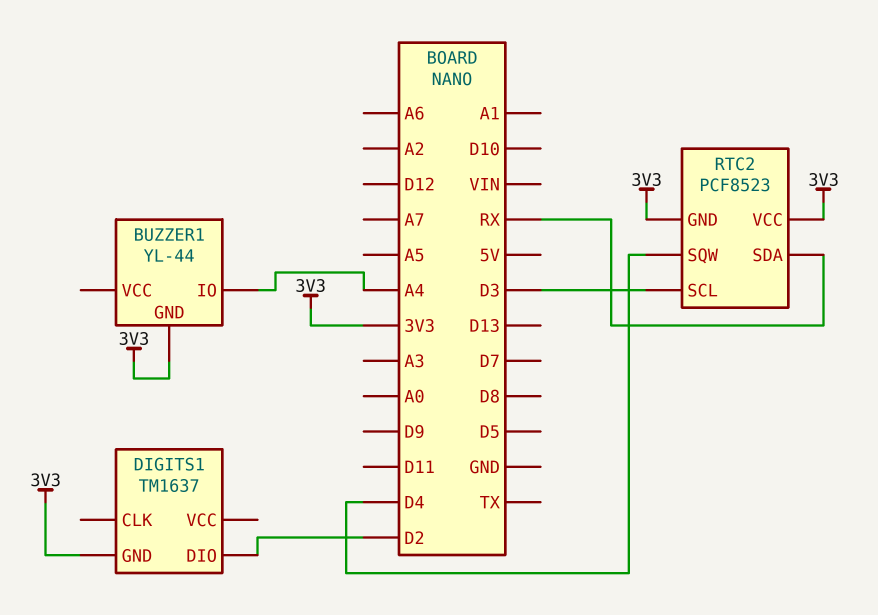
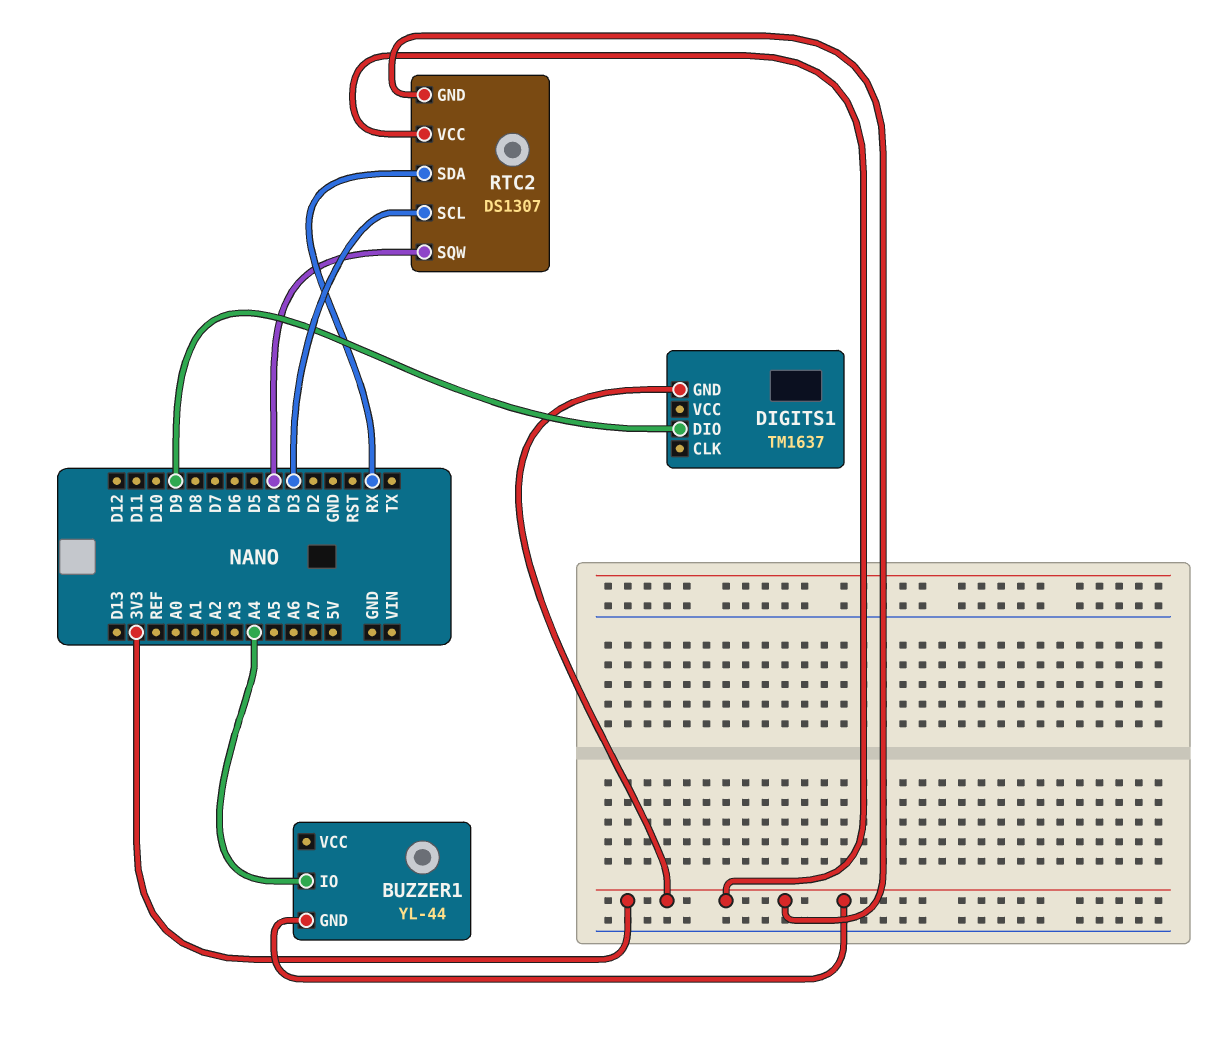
DIGITS1 pin DIO: D2 -> D9
RTC2: PCF8523 -> DS1307

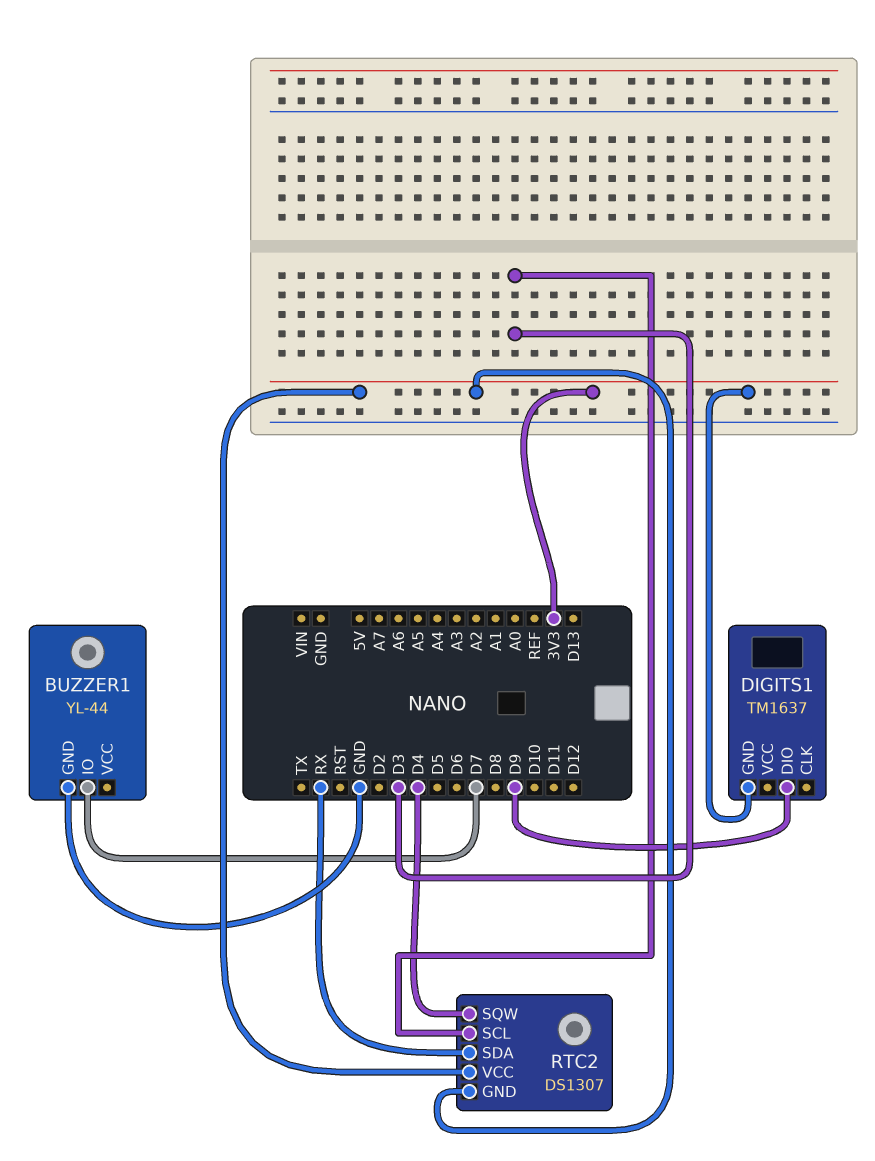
BUZZER1 pin GND: 3V3 -> GND
BUZZER1 pin IO: A4 -> D7

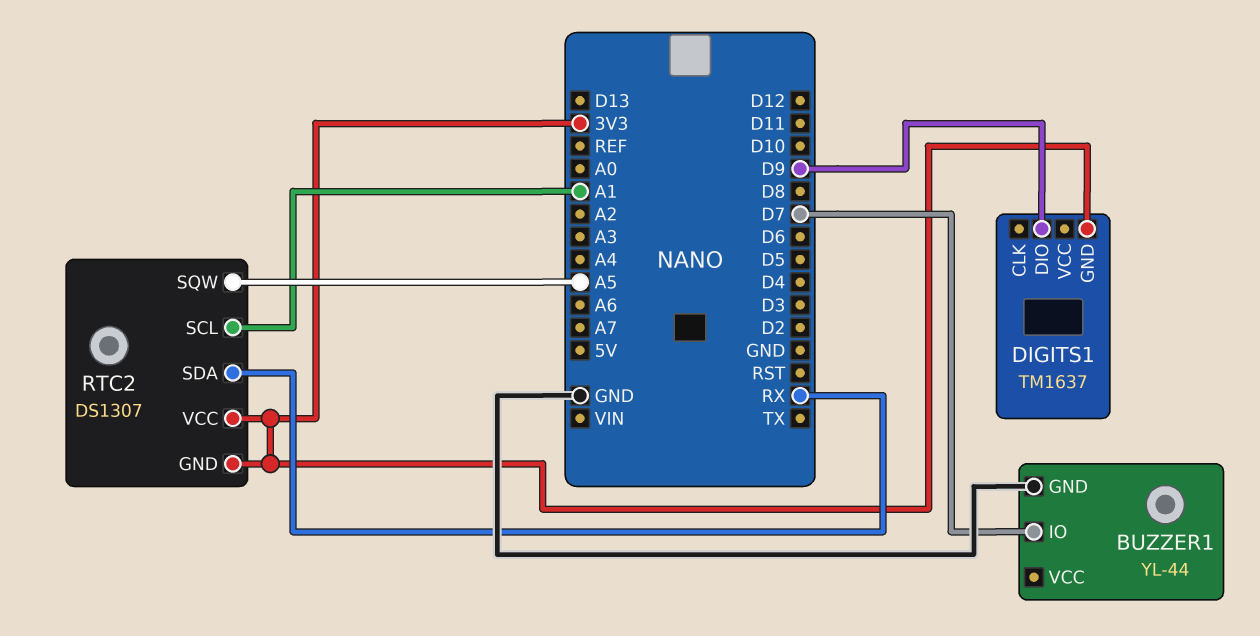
RTC2 pin SCL: D3 -> A1
RTC2 pin SQW: D4 -> A5

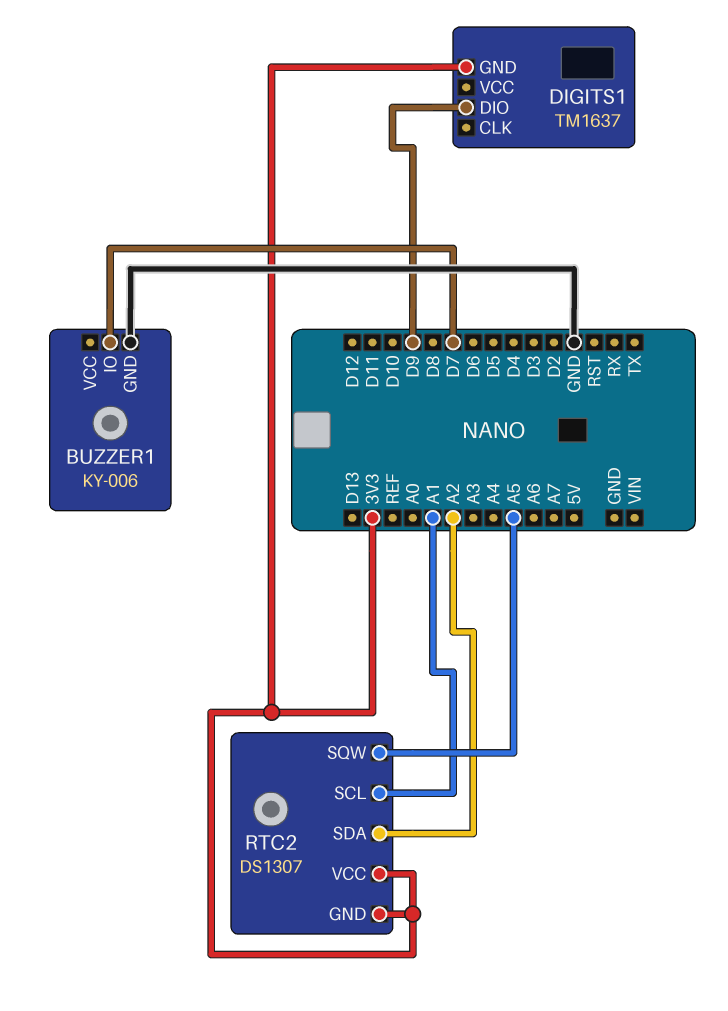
BUZZER1: YL-44 -> KY-006
RTC2 pin SDA: RX -> A2

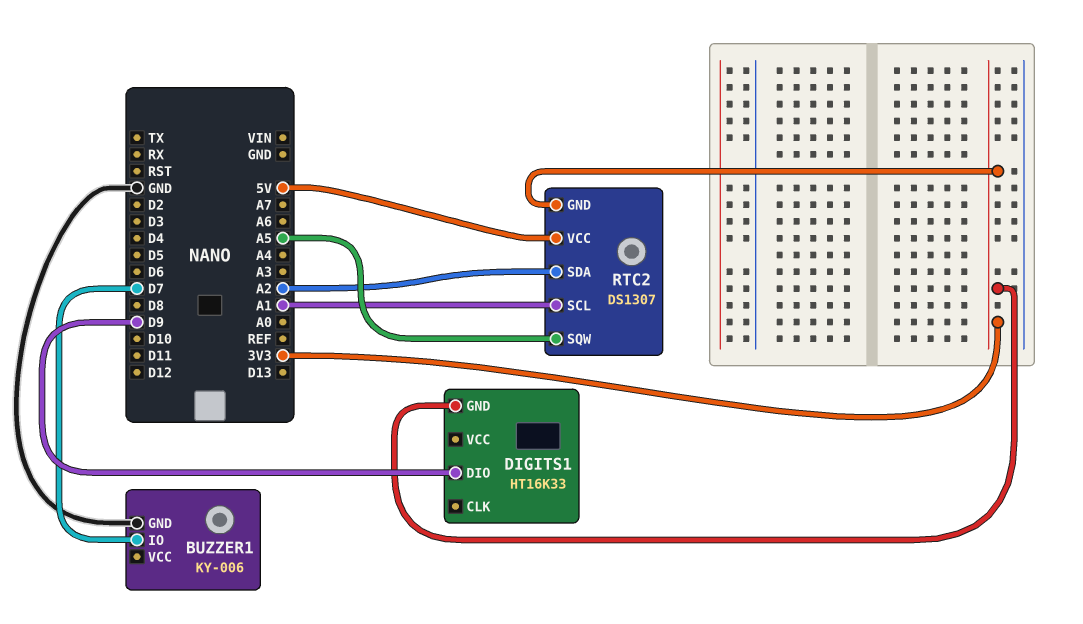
DIGITS1: TM1637 -> HT16K33
RTC2 pin VCC: 3V3 -> 5V

